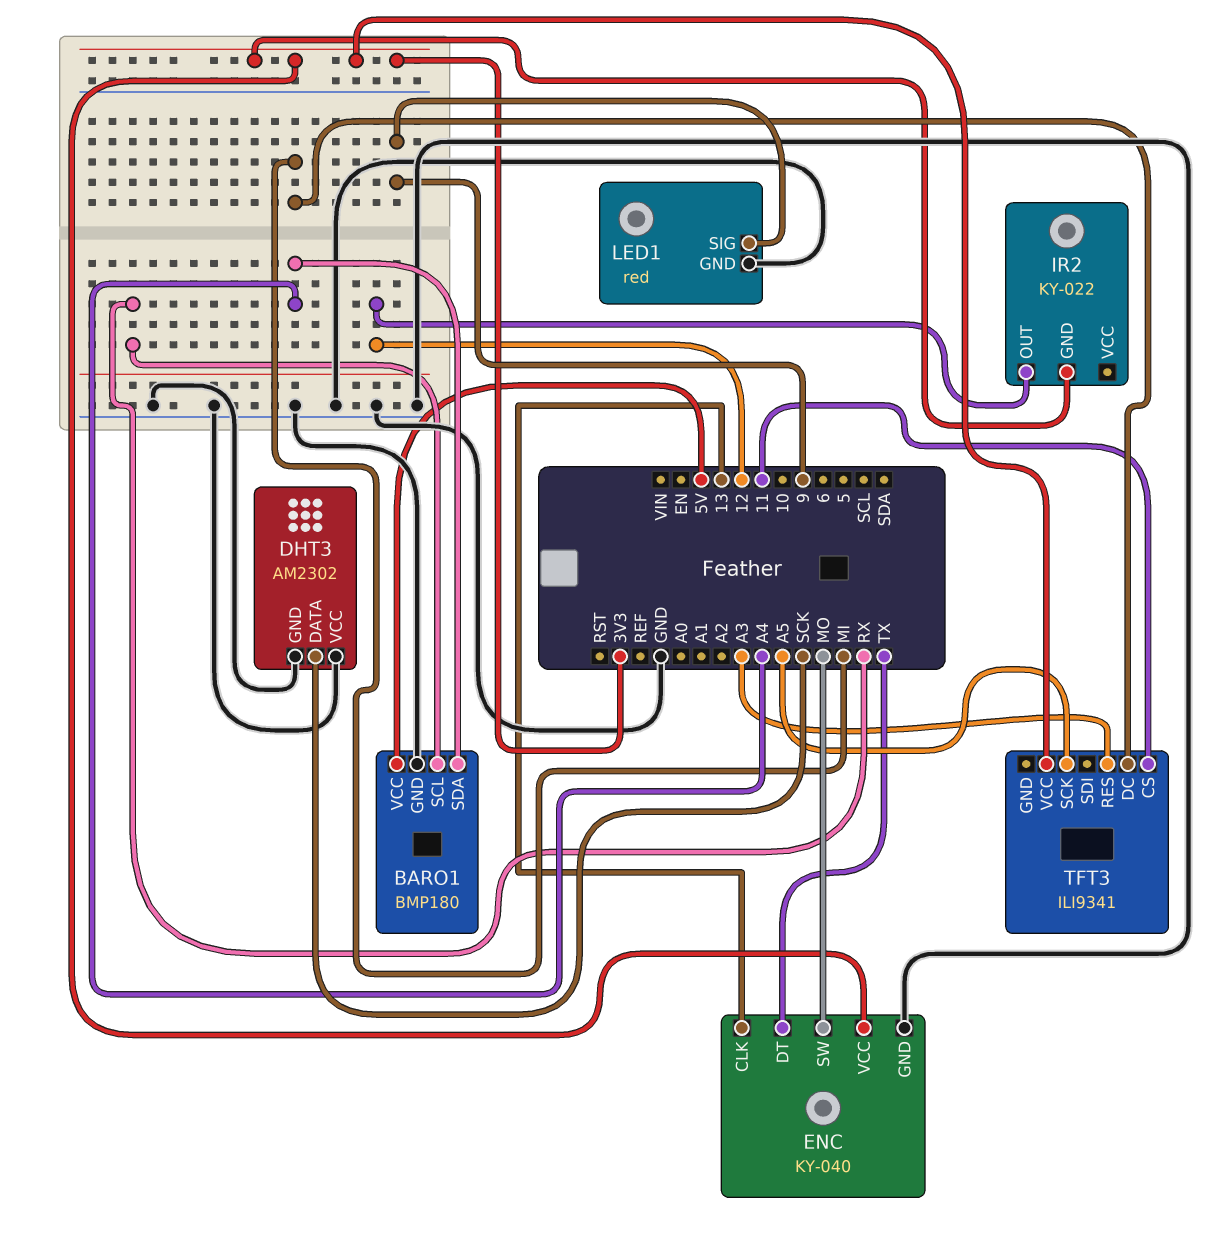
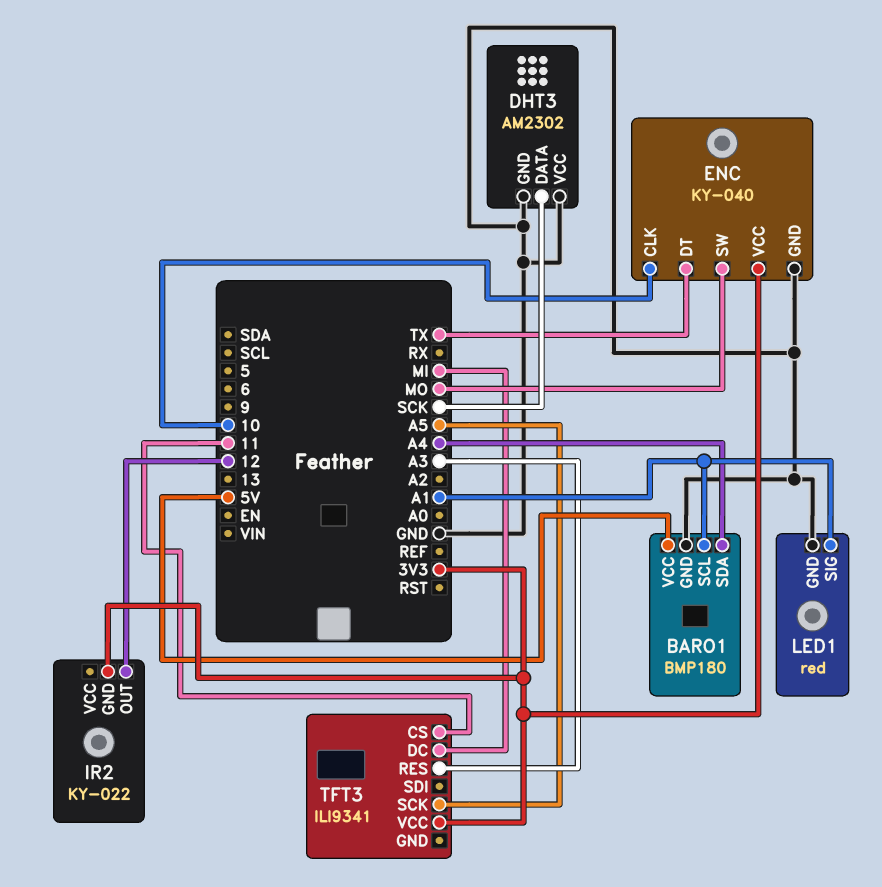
BARO1 pin SCL: RX -> A1
ENC pin CLK: 13 -> 10
LED1 pin SIG: 9 -> A1

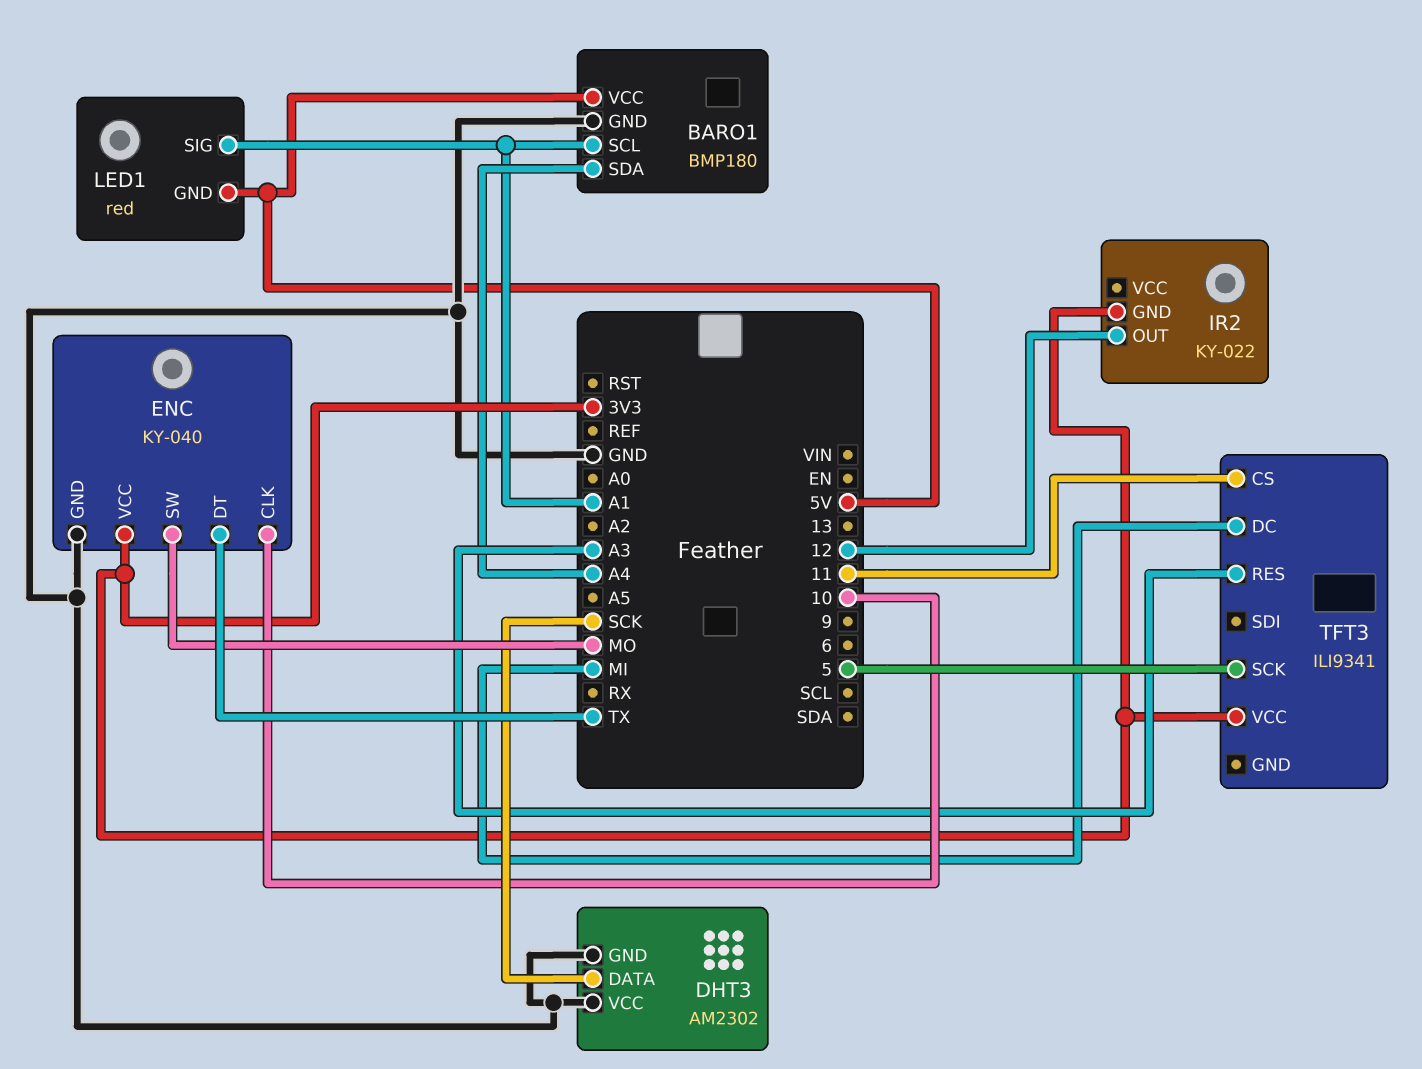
LED1 pin GND: GND -> 5V
TFT3 pin SCK: A5 -> 5

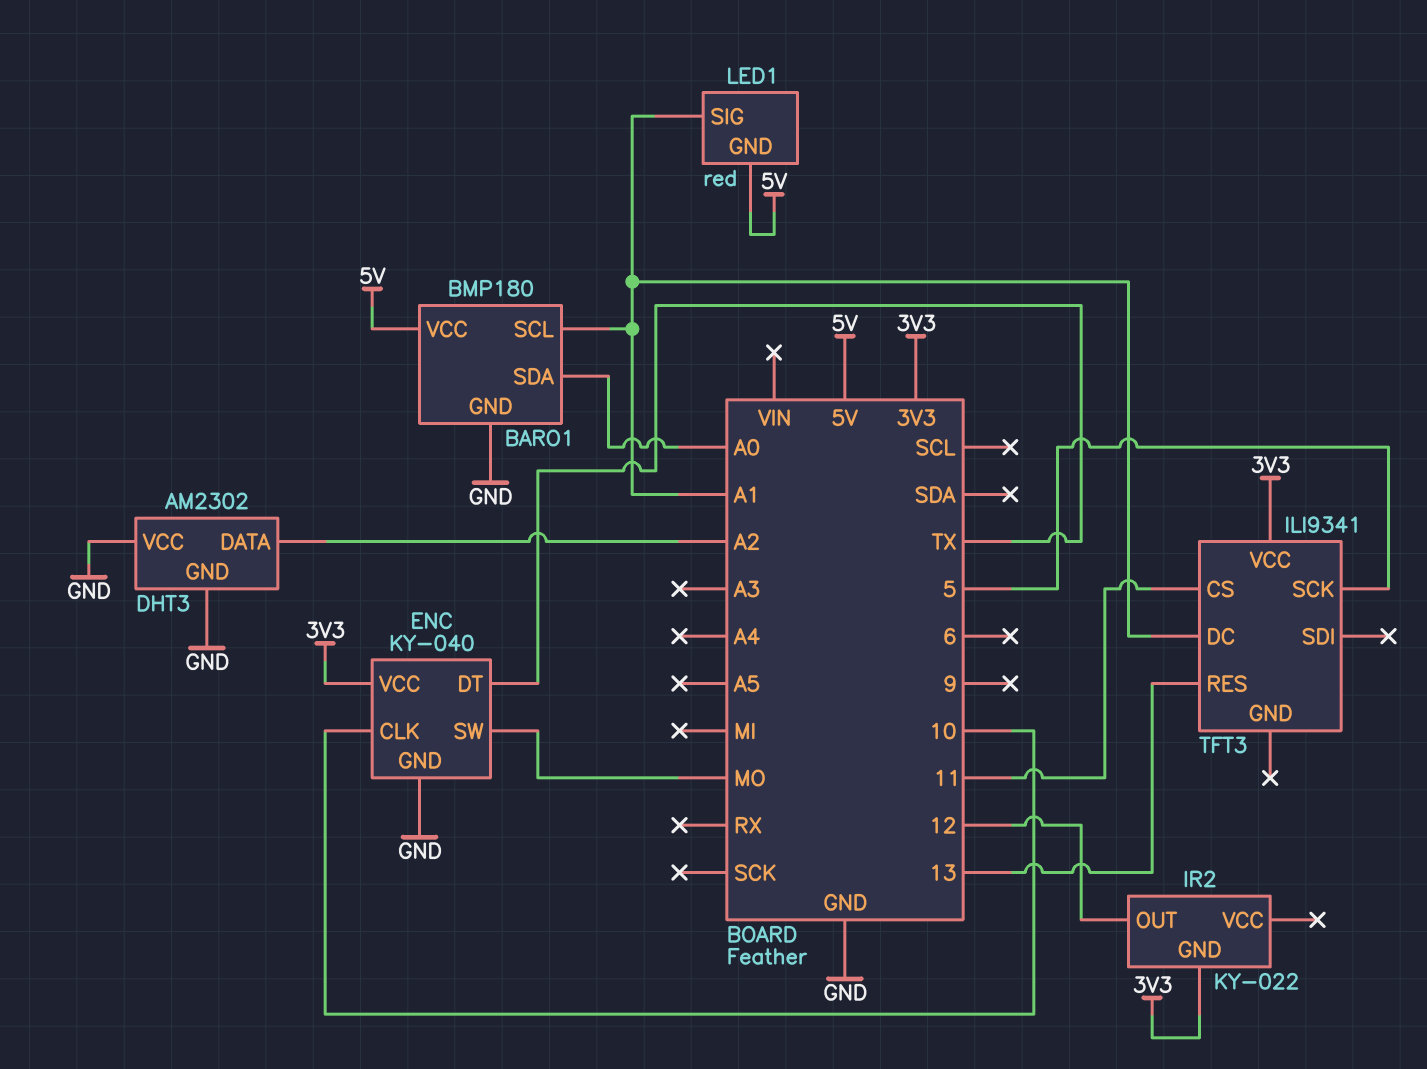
BARO1 pin SDA: A4 -> A0
DHT3 pin DATA: SCK -> A2
TFT3 pin DC: MI -> A1
TFT3 pin RES: A3 -> 13

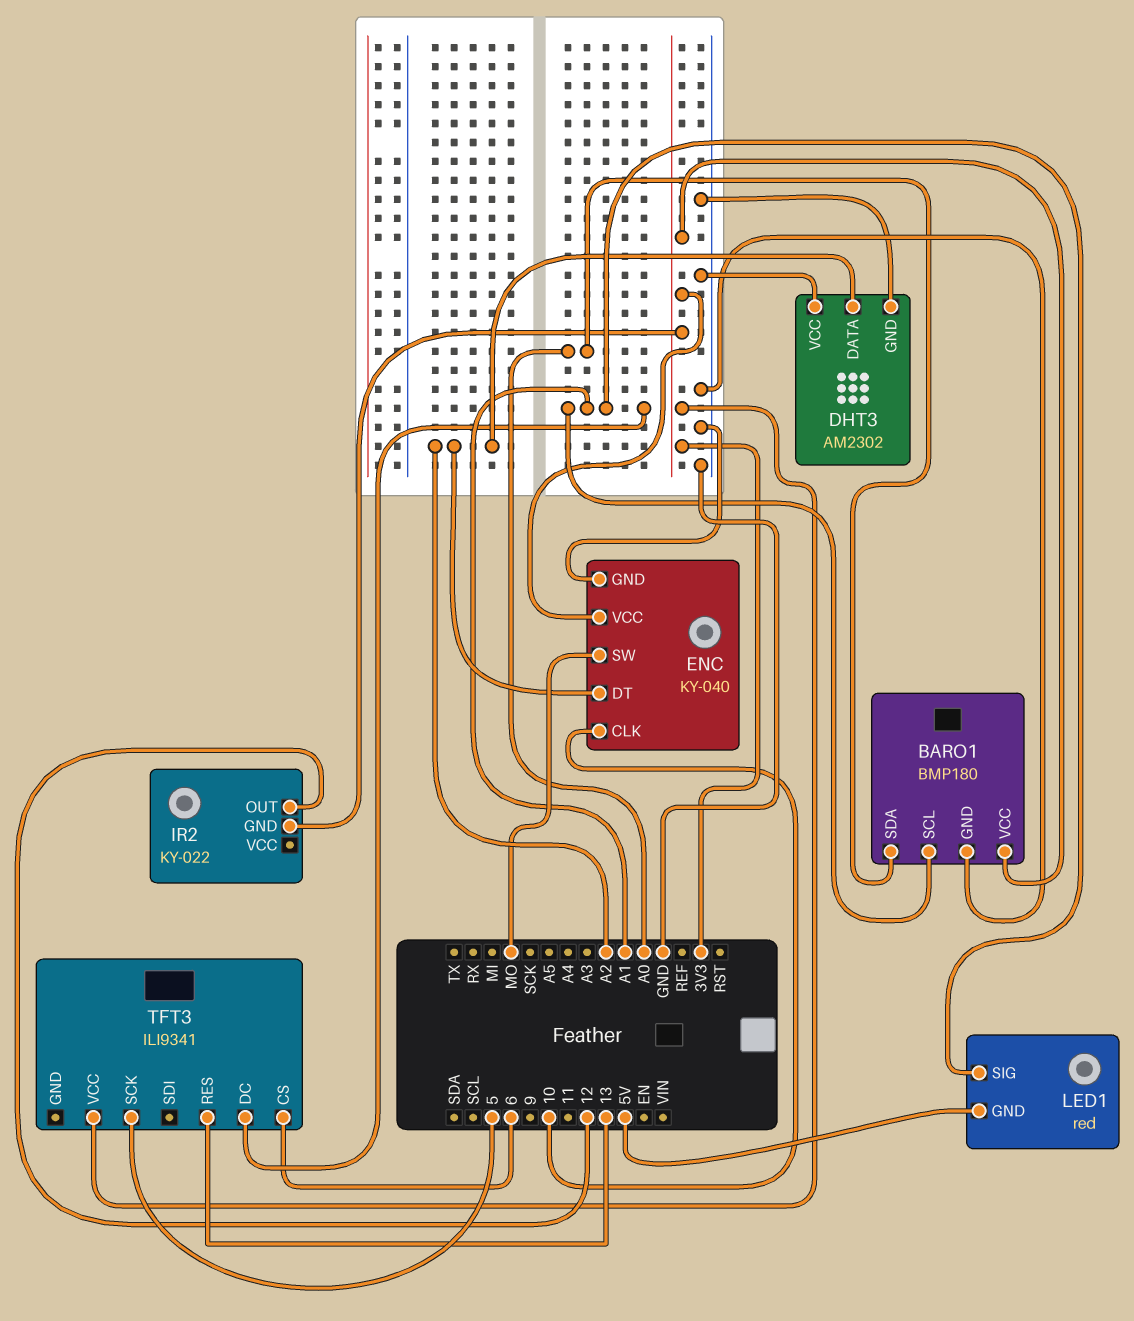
BARO1 pin VCC: 5V -> 3V3
ENC pin DT: TX -> A2
TFT3 pin CS: 11 -> 6

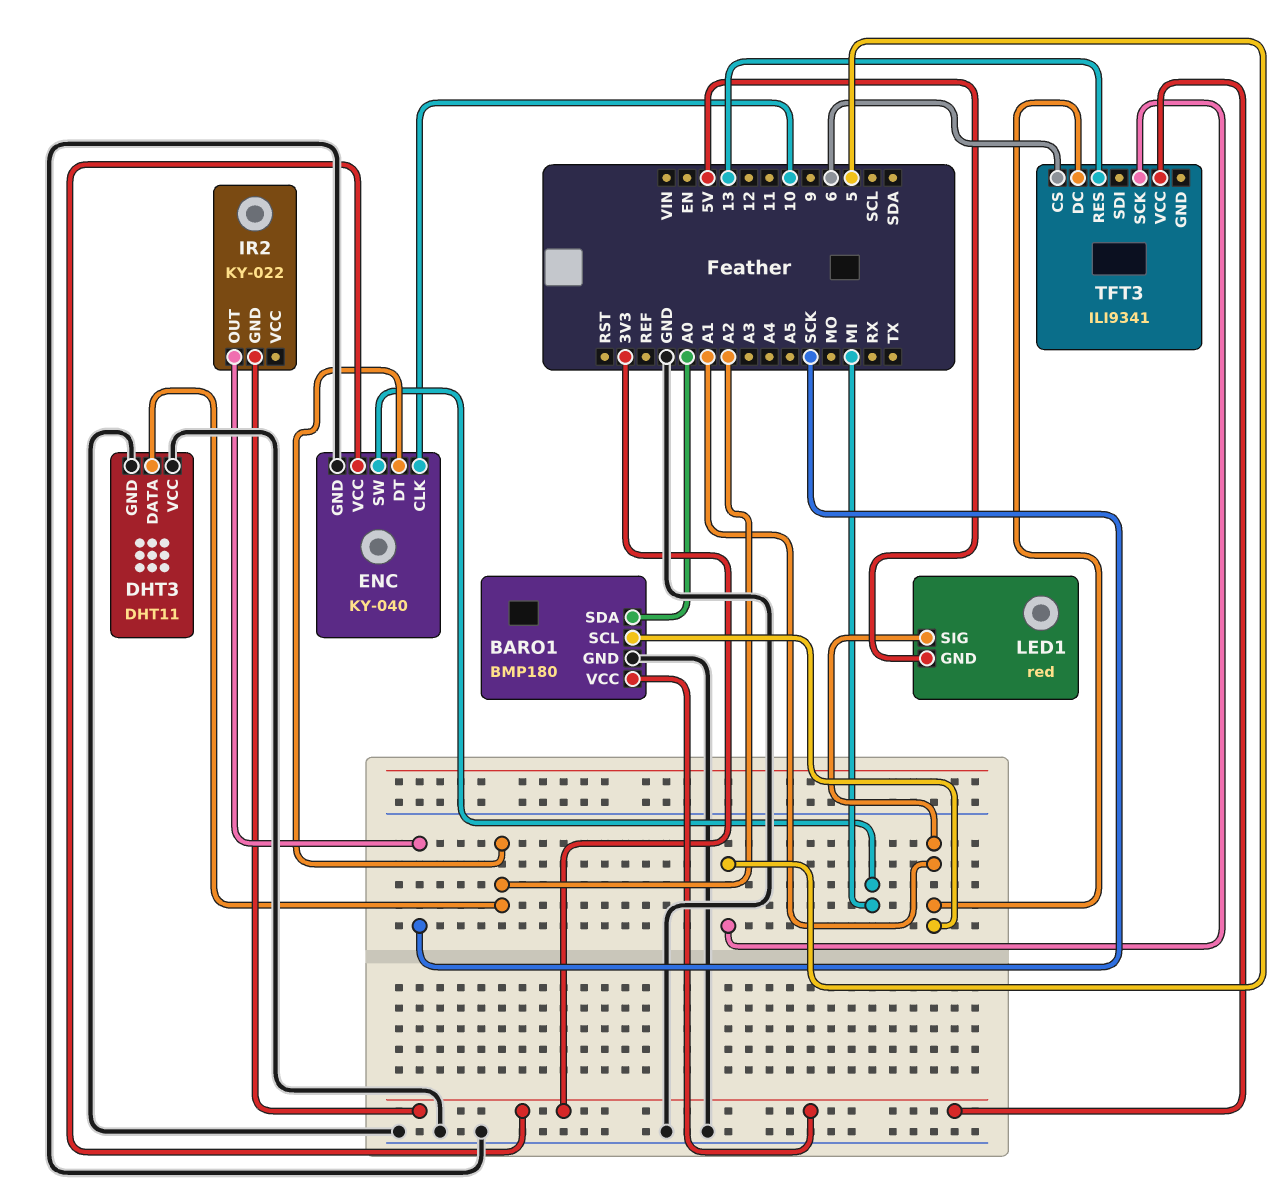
DHT3: AM2302 -> DHT11
ENC pin SW: MO -> MI
IR2 pin OUT: 12 -> SCK

